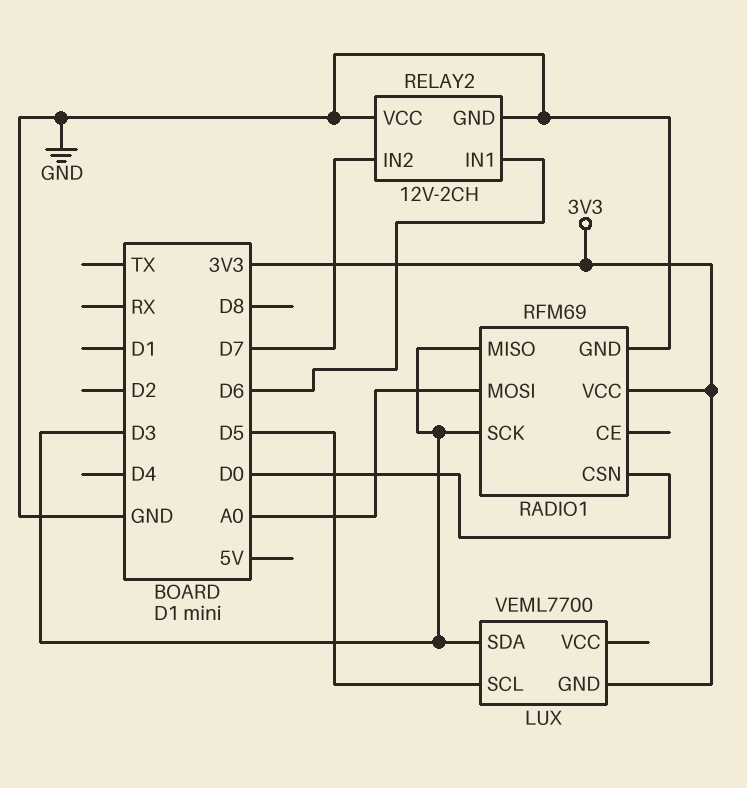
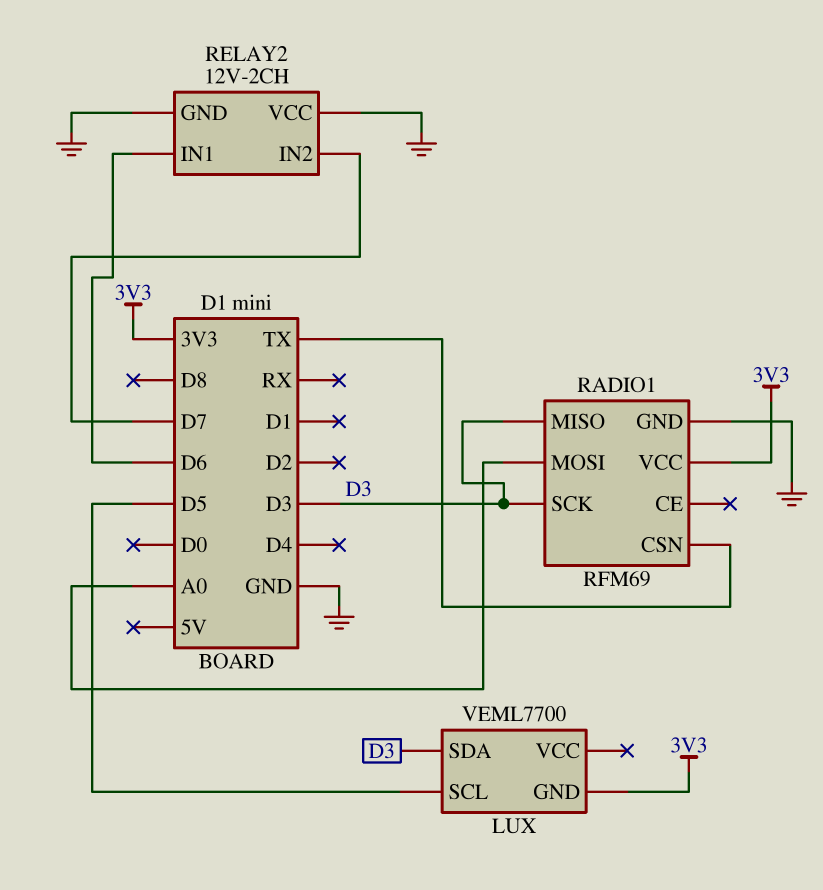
RADIO1 pin CSN: D0 -> TX

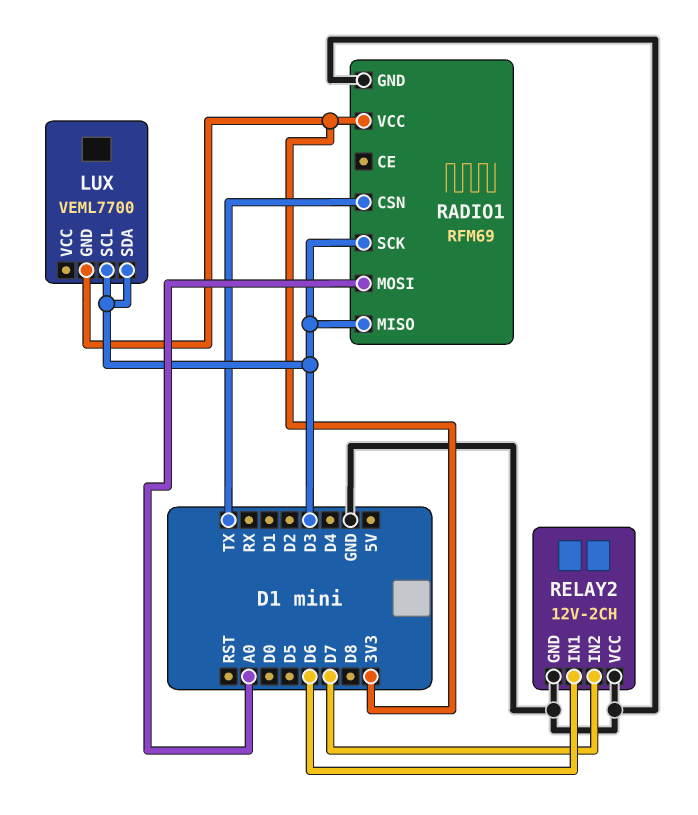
LUX pin SCL: D5 -> D3

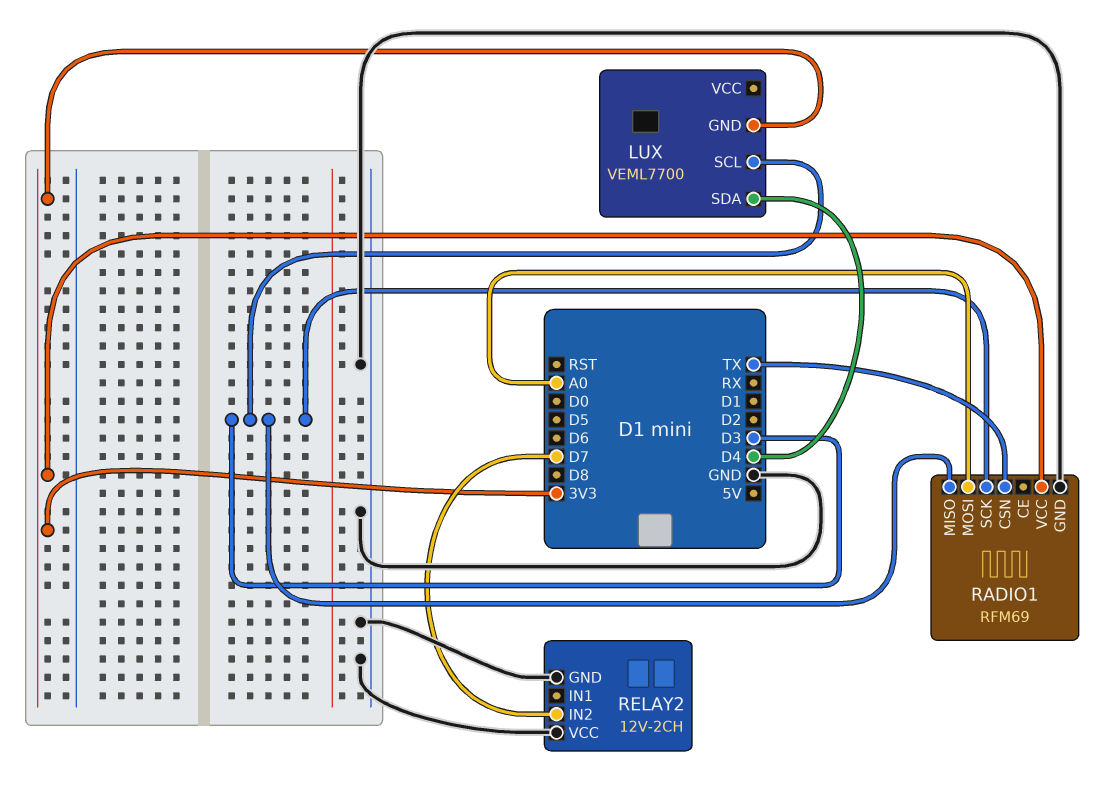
LUX pin SDA: D3 -> D4
RELAY2 pin IN1: D6 -> none

